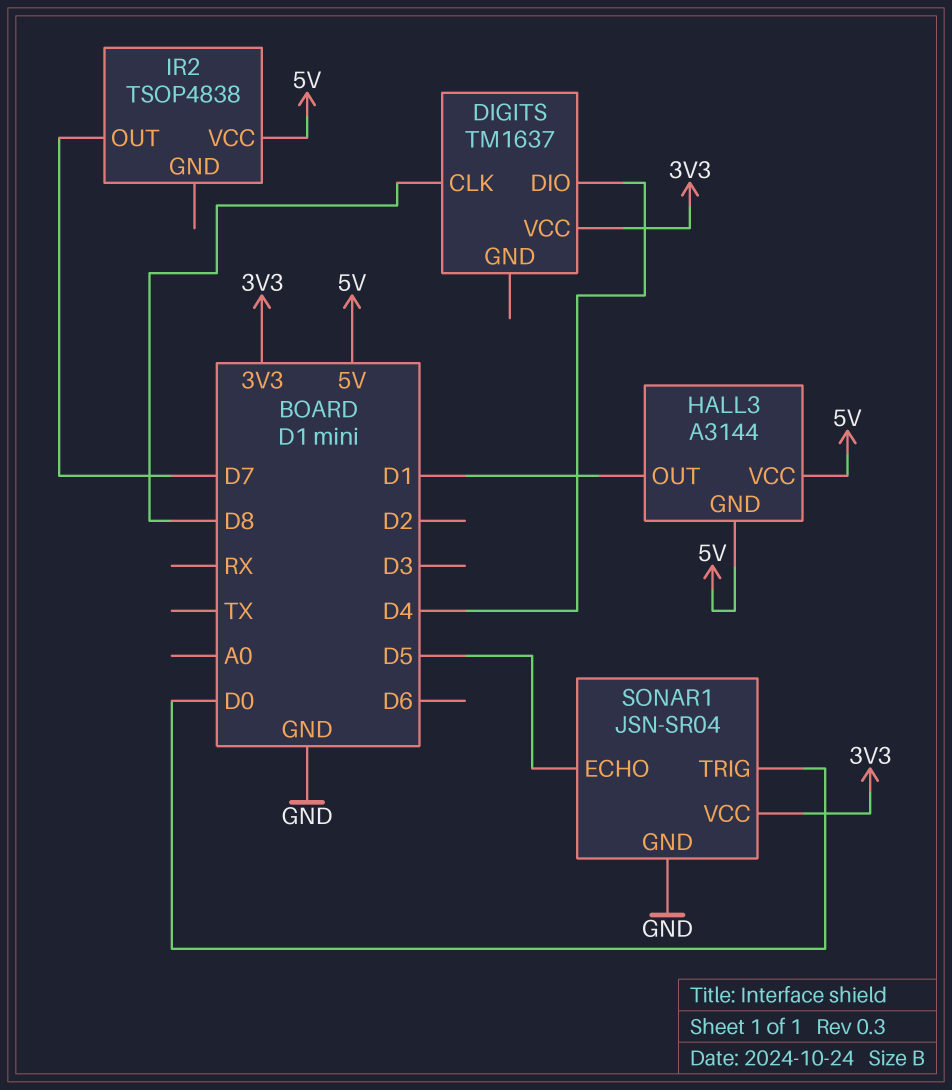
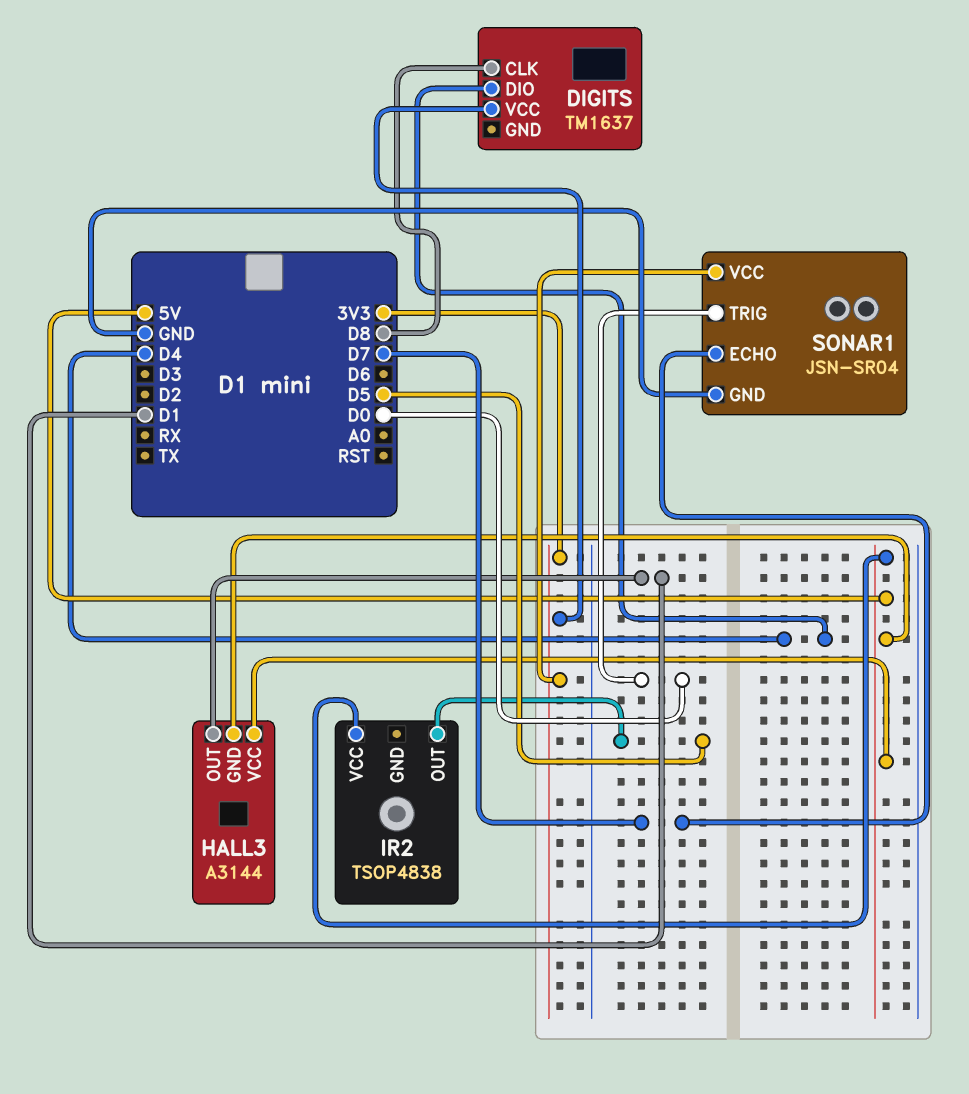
IR2 pin OUT: D7 -> D5
SONAR1 pin ECHO: D5 -> D7

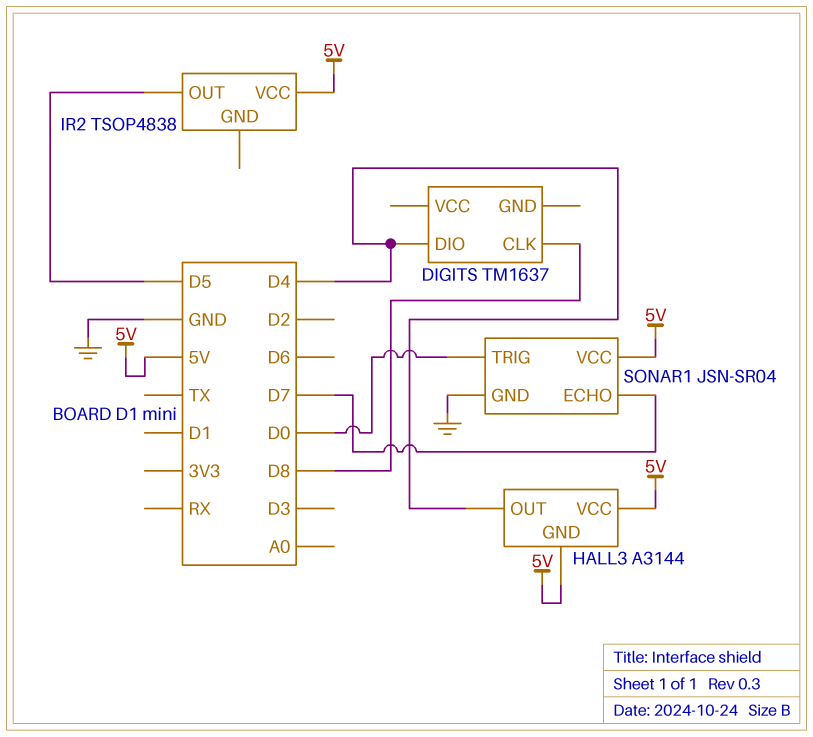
DIGITS pin VCC: 3V3 -> none
HALL3 pin OUT: D1 -> D4
SONAR1 pin VCC: 3V3 -> 5V

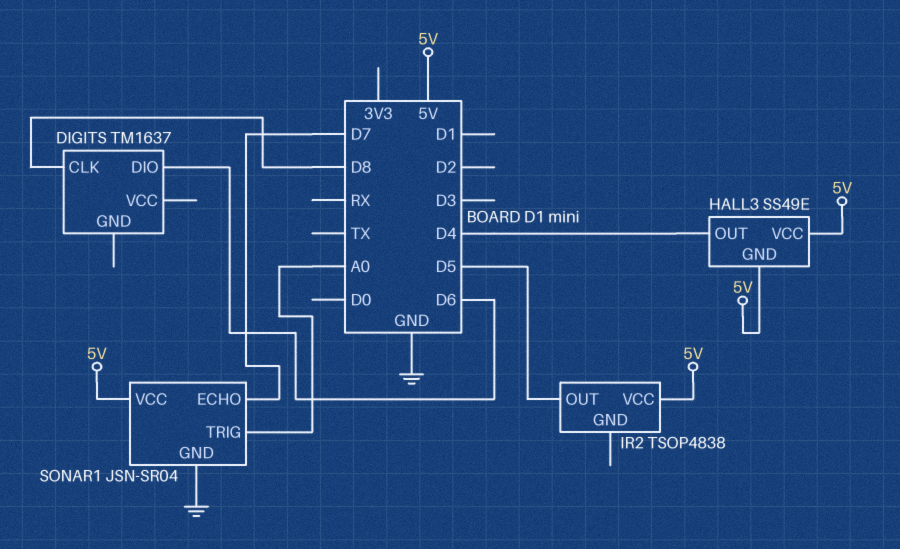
DIGITS pin DIO: D4 -> D6
HALL3: A3144 -> SS49E
SONAR1 pin TRIG: D0 -> A0

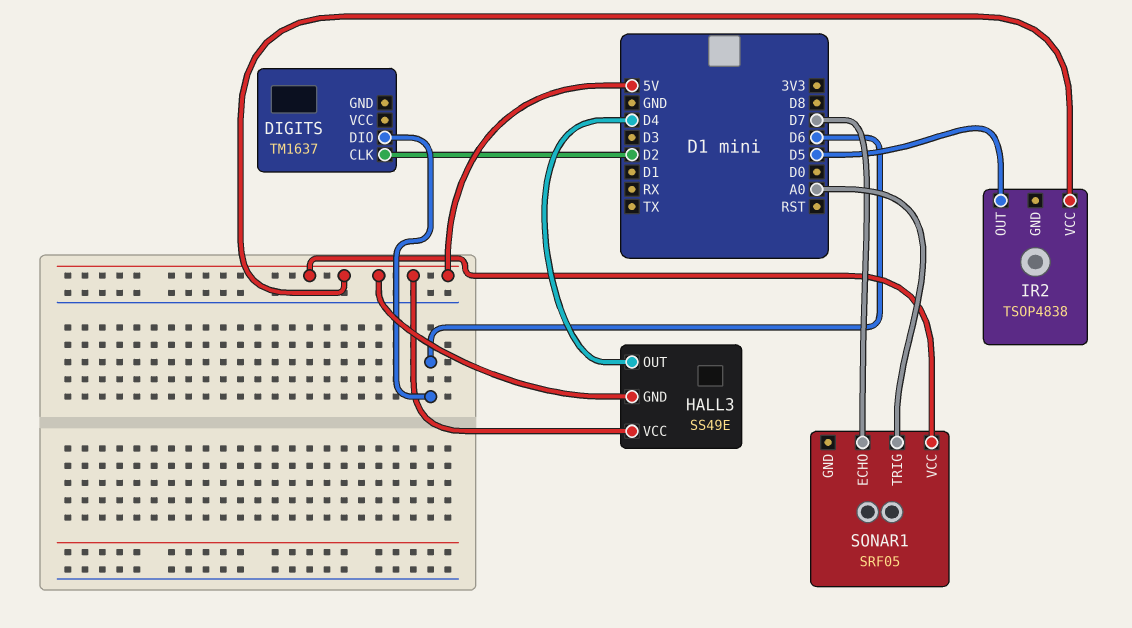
DIGITS pin CLK: D8 -> D2
SONAR1: JSN-SR04 -> SRF05
SONAR1 pin GND: GND -> none

